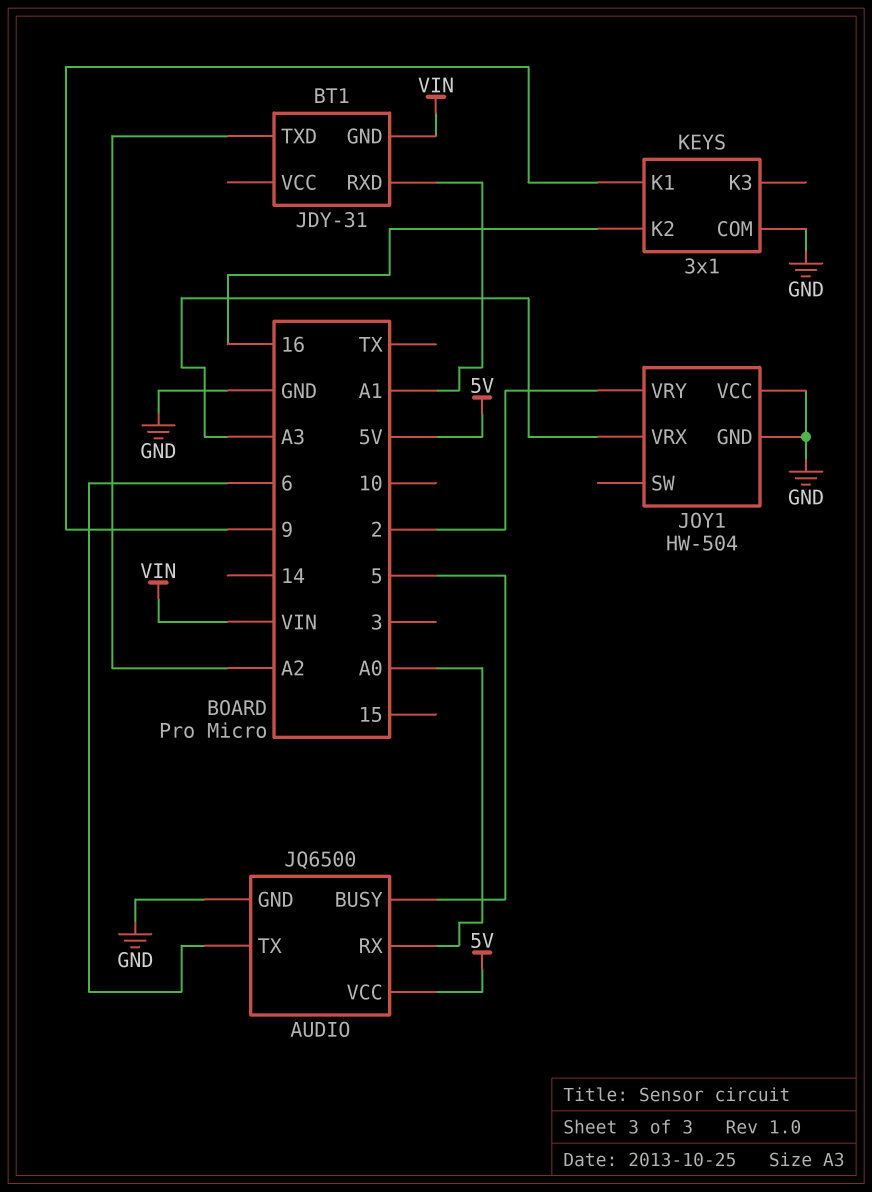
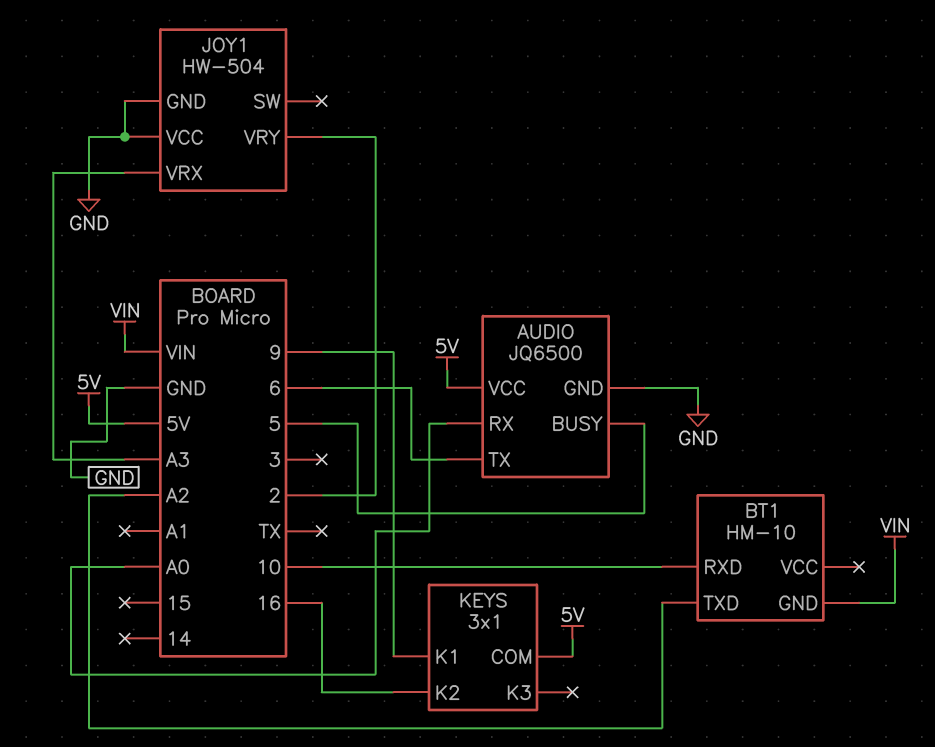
BT1: JDY-31 -> HM-10
BT1 pin RXD: A1 -> 10
KEYS pin COM: GND -> 5V

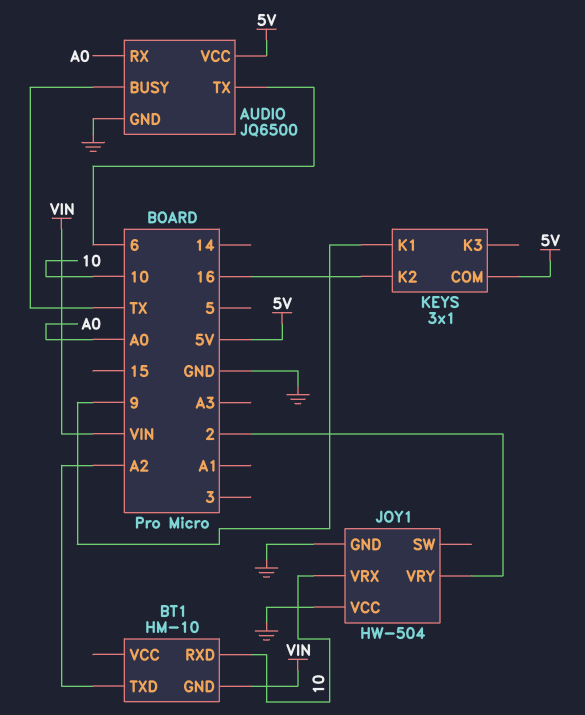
AUDIO pin BUSY: 5 -> TX
JOY1 pin VRX: A3 -> 10

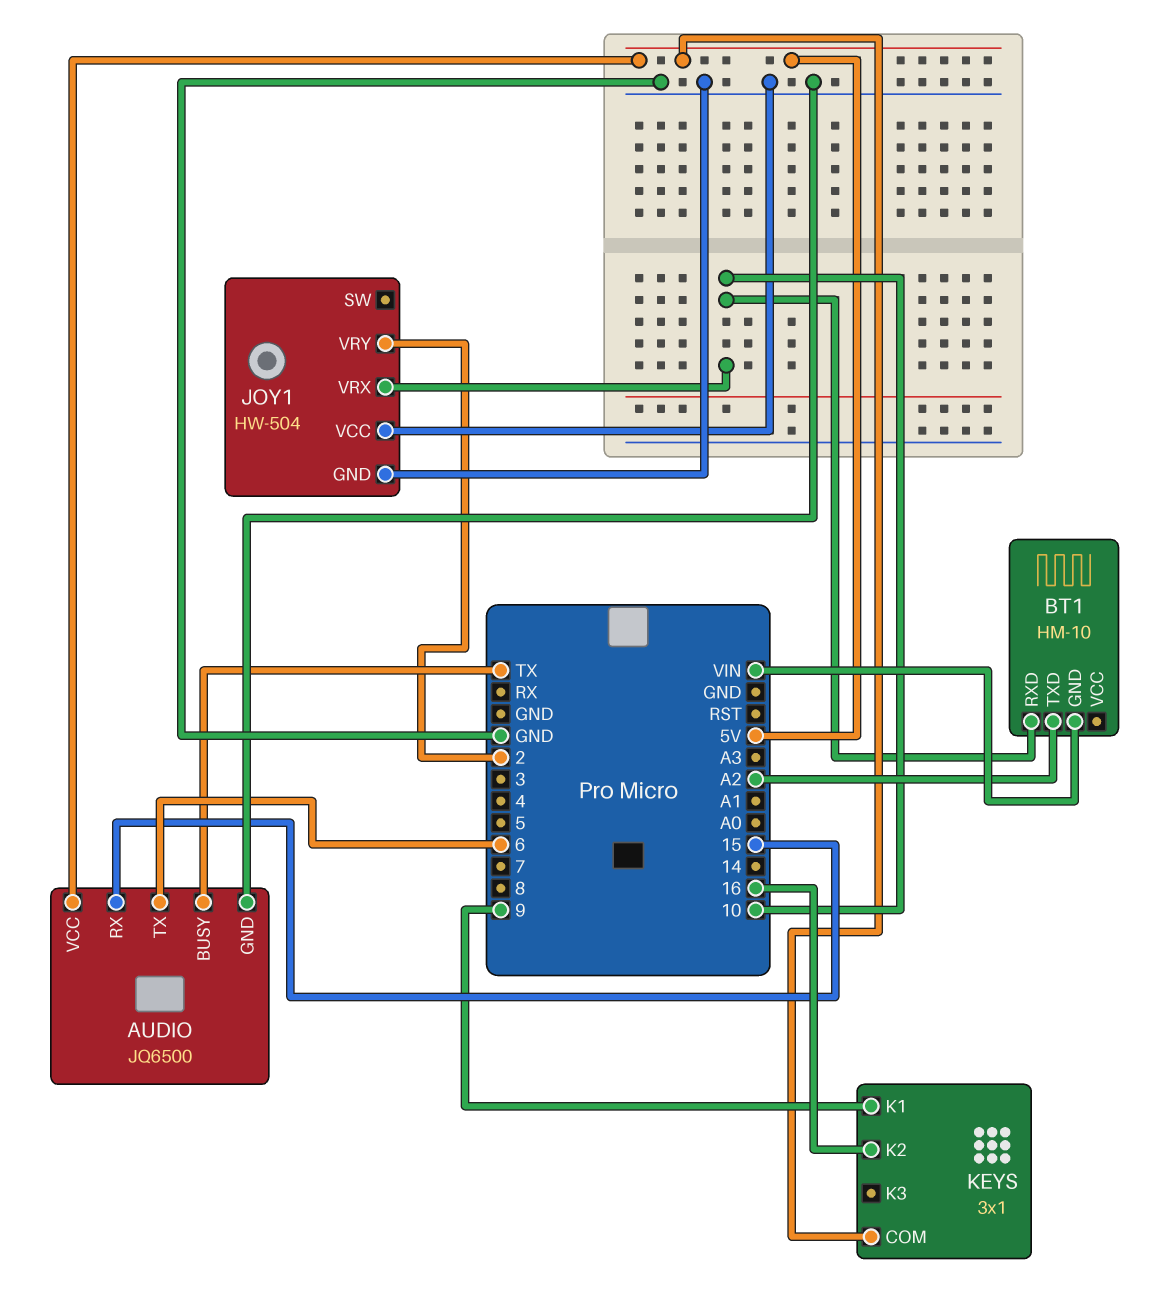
AUDIO pin RX: A0 -> 15

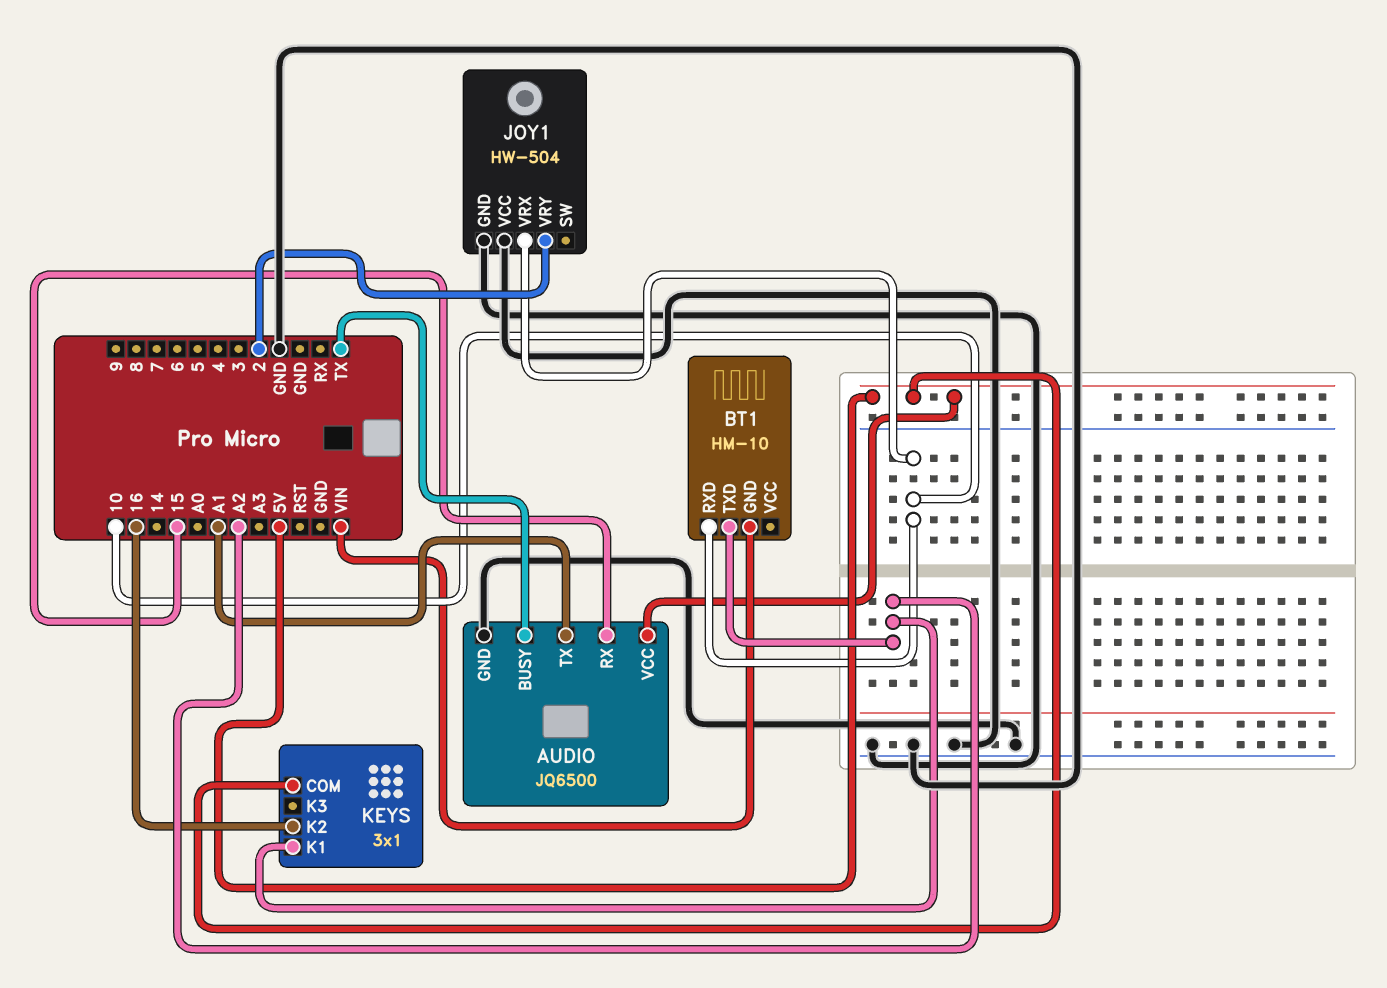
AUDIO pin TX: 6 -> A1
KEYS pin K1: 9 -> A2

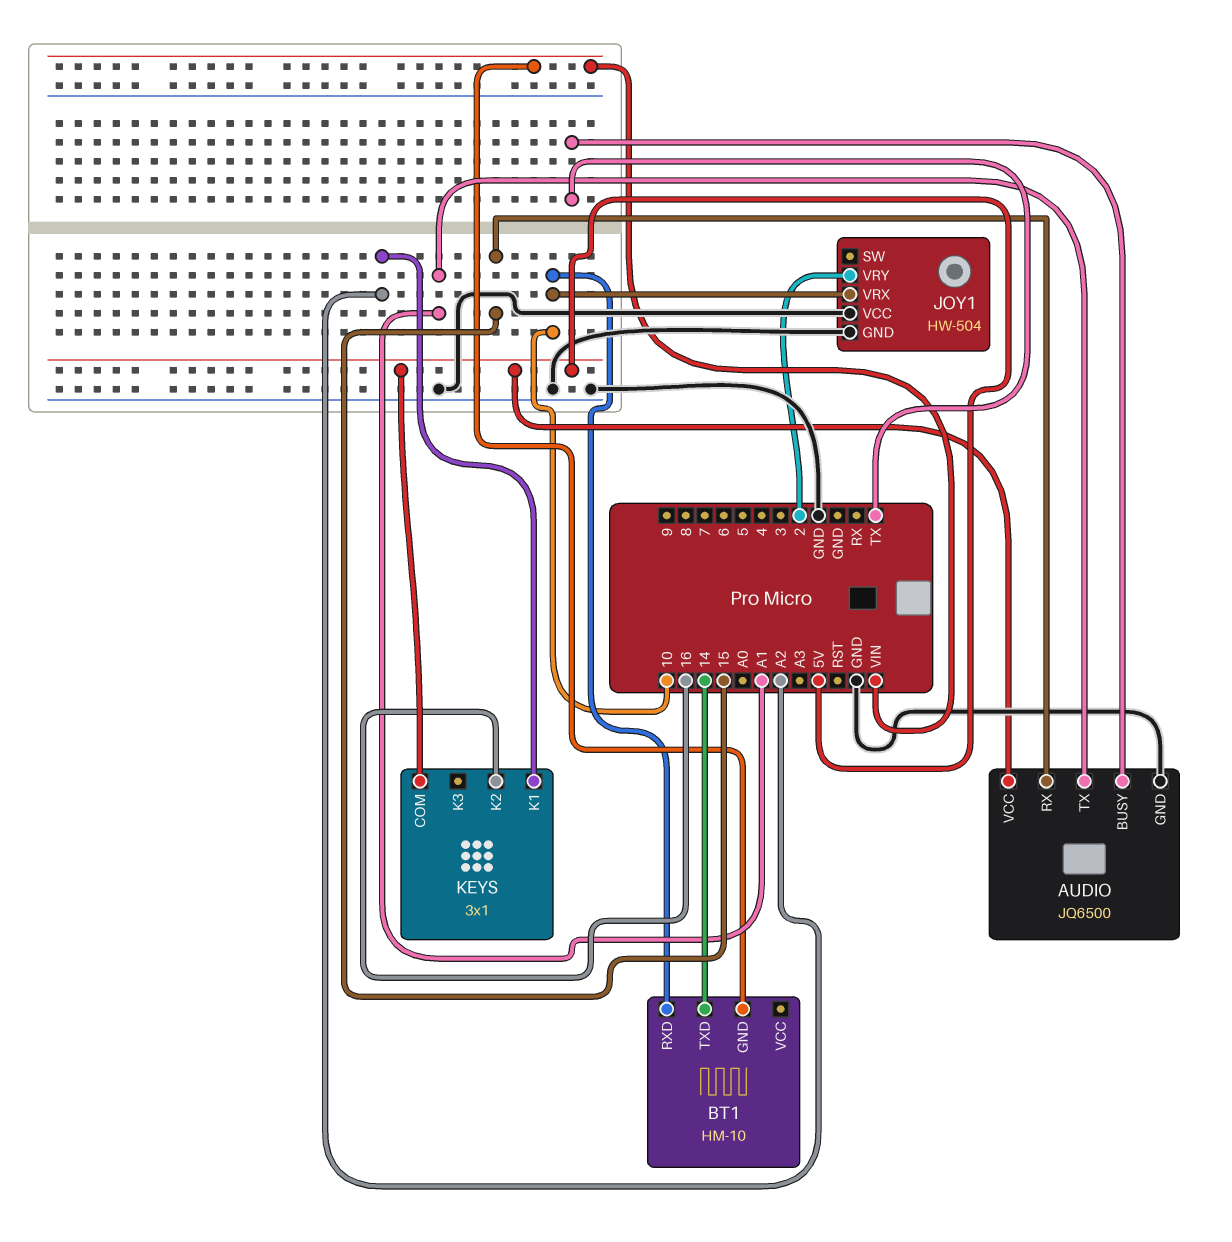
BT1 pin TXD: A2 -> 14

